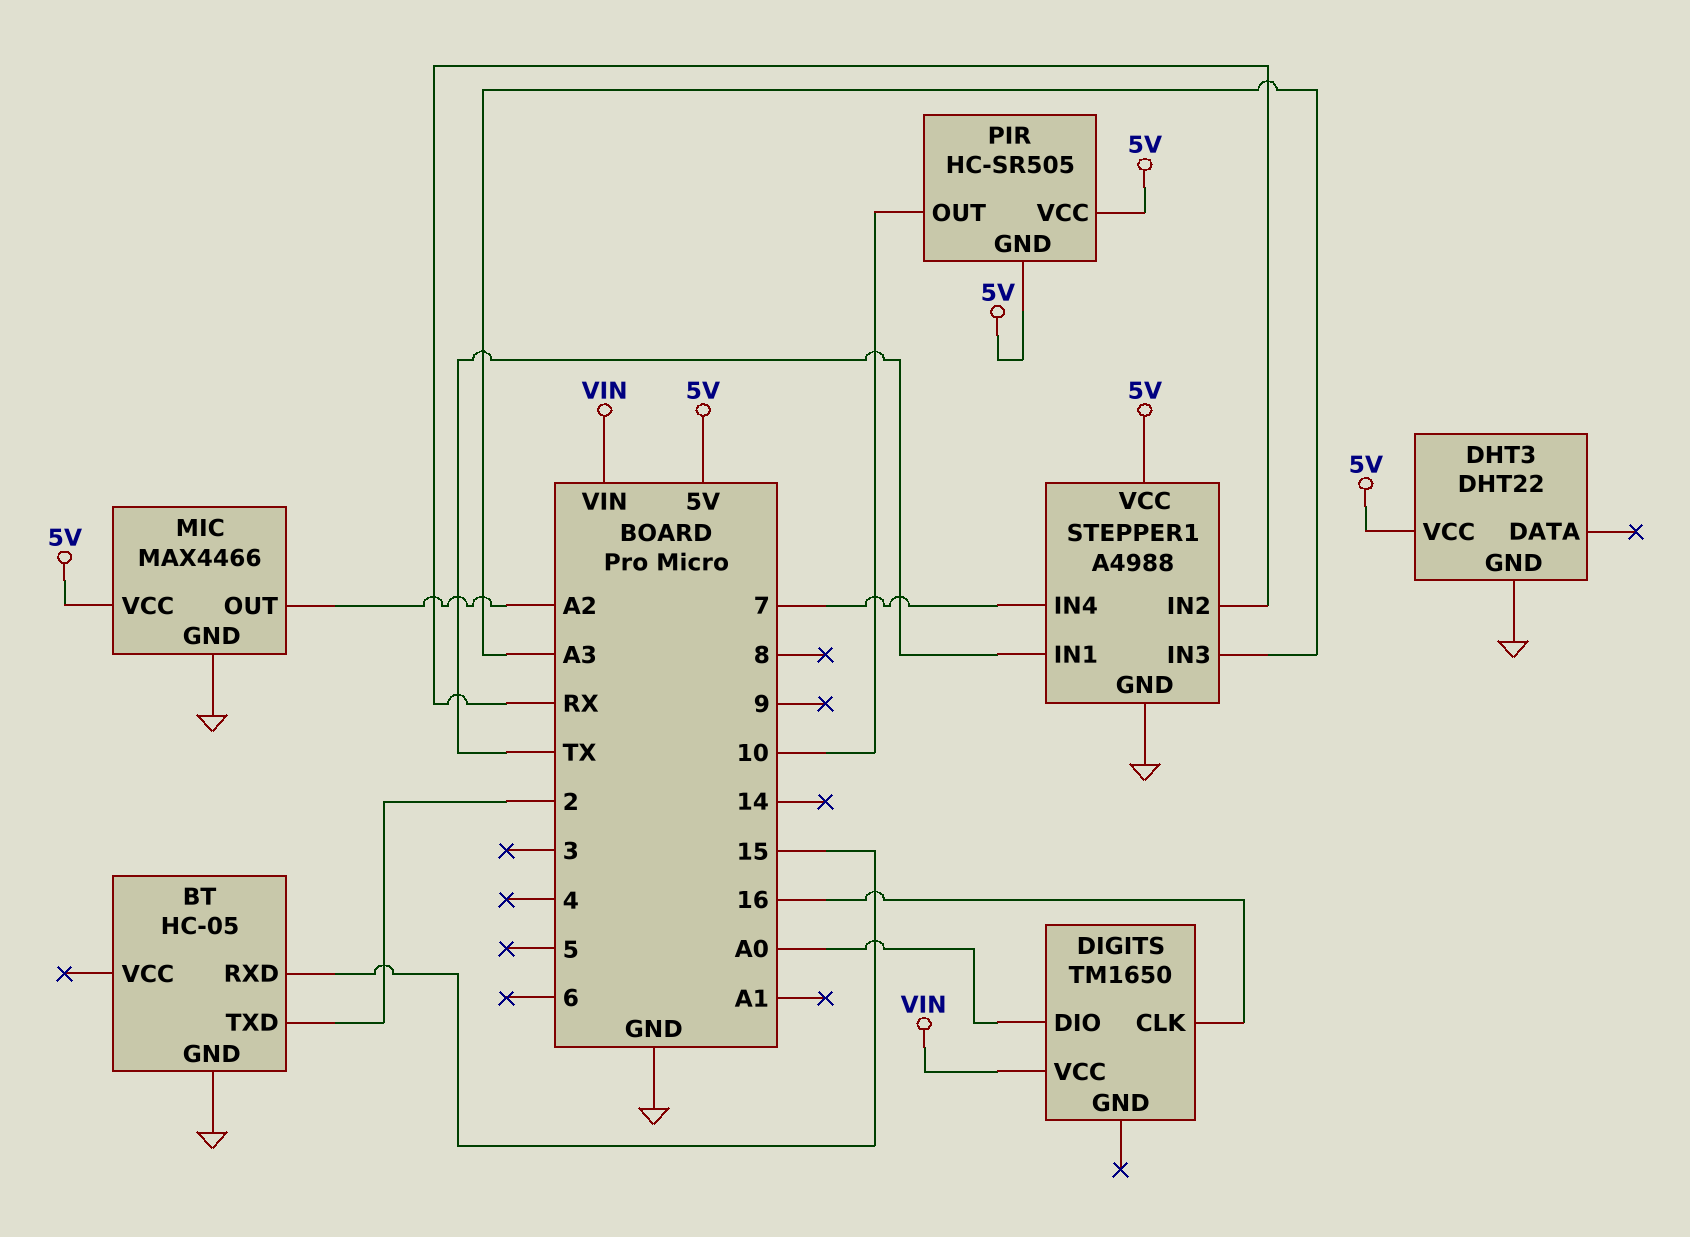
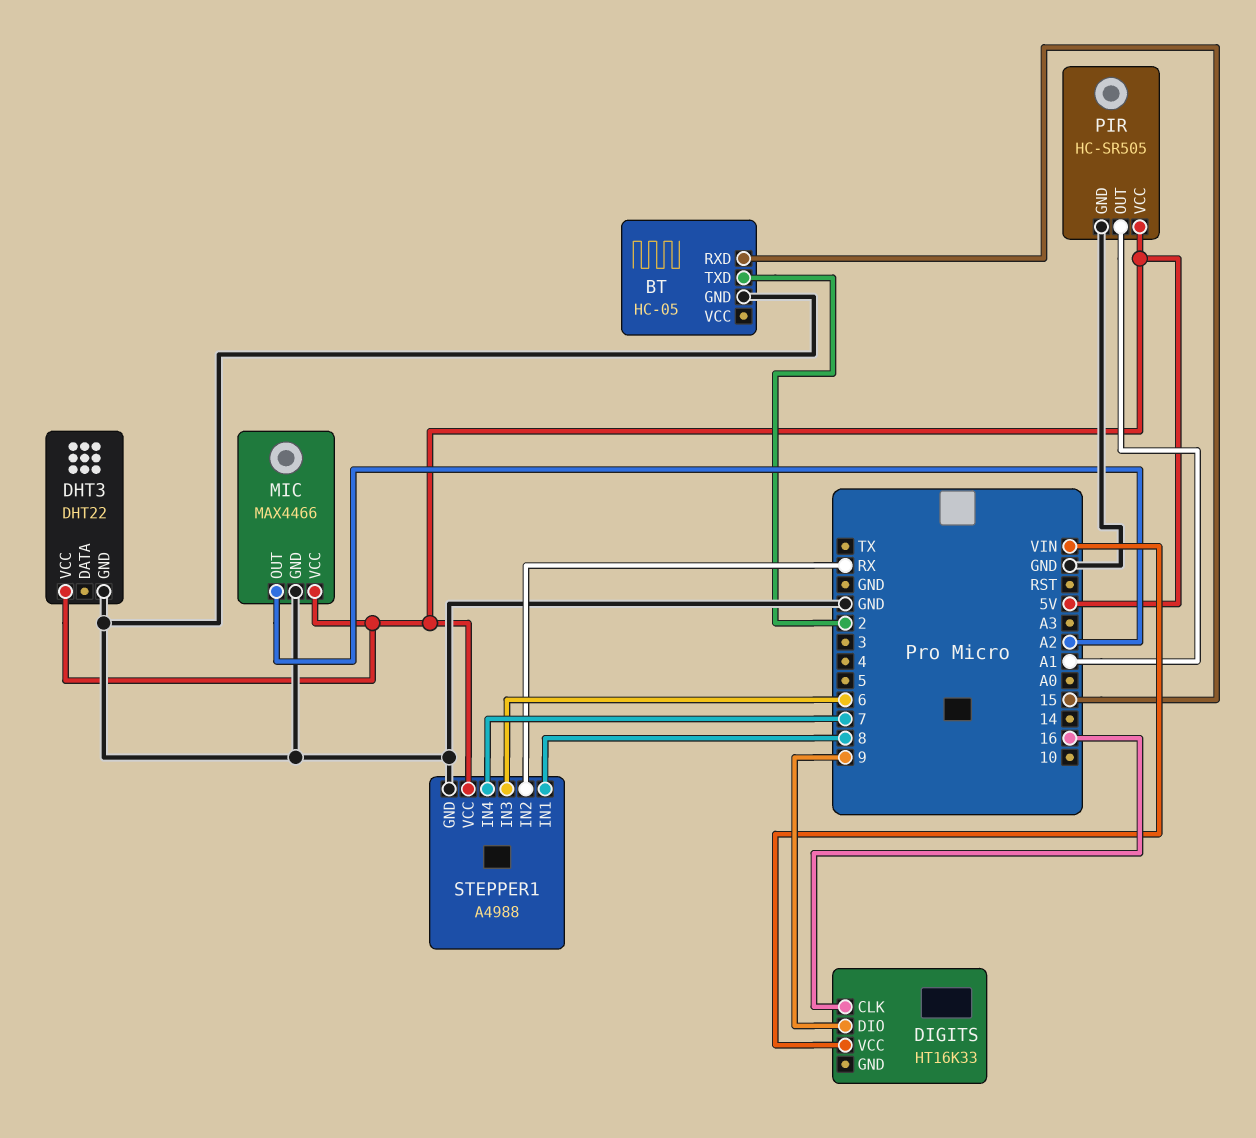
DIGITS: TM1650 -> HT16K33
DIGITS pin DIO: A0 -> 9
PIR pin GND: 5V -> GND
PIR pin OUT: 10 -> A1
STEPPER1 pin IN1: TX -> 8
STEPPER1 pin IN3: A3 -> 6

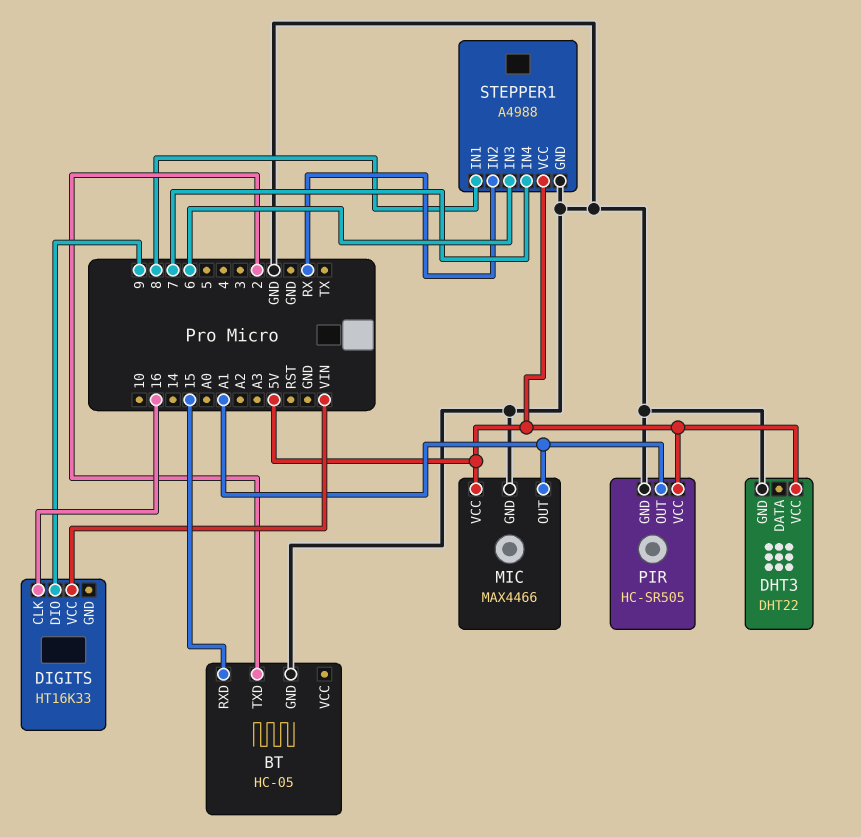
MIC pin OUT: A2 -> A1

